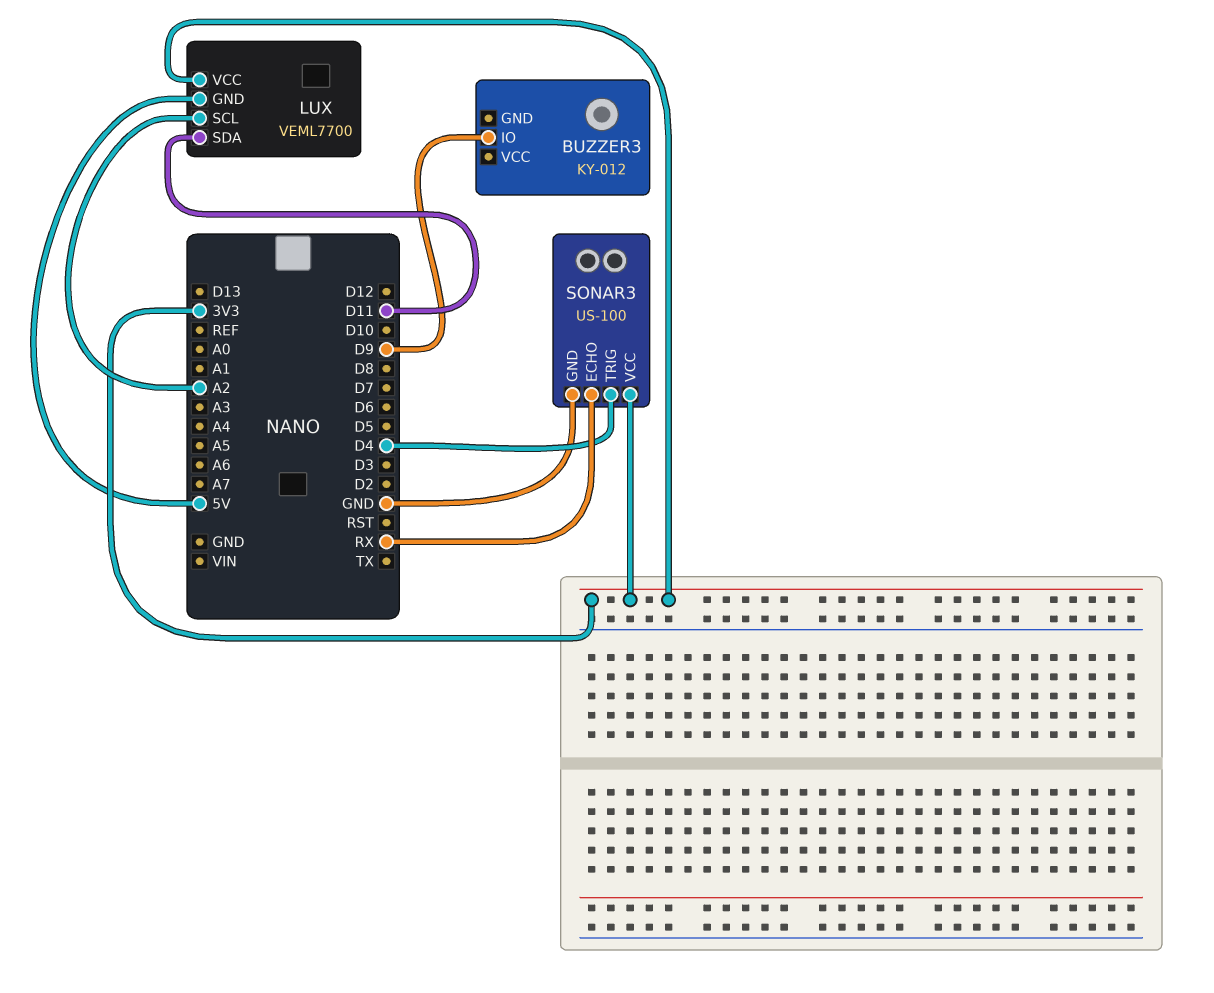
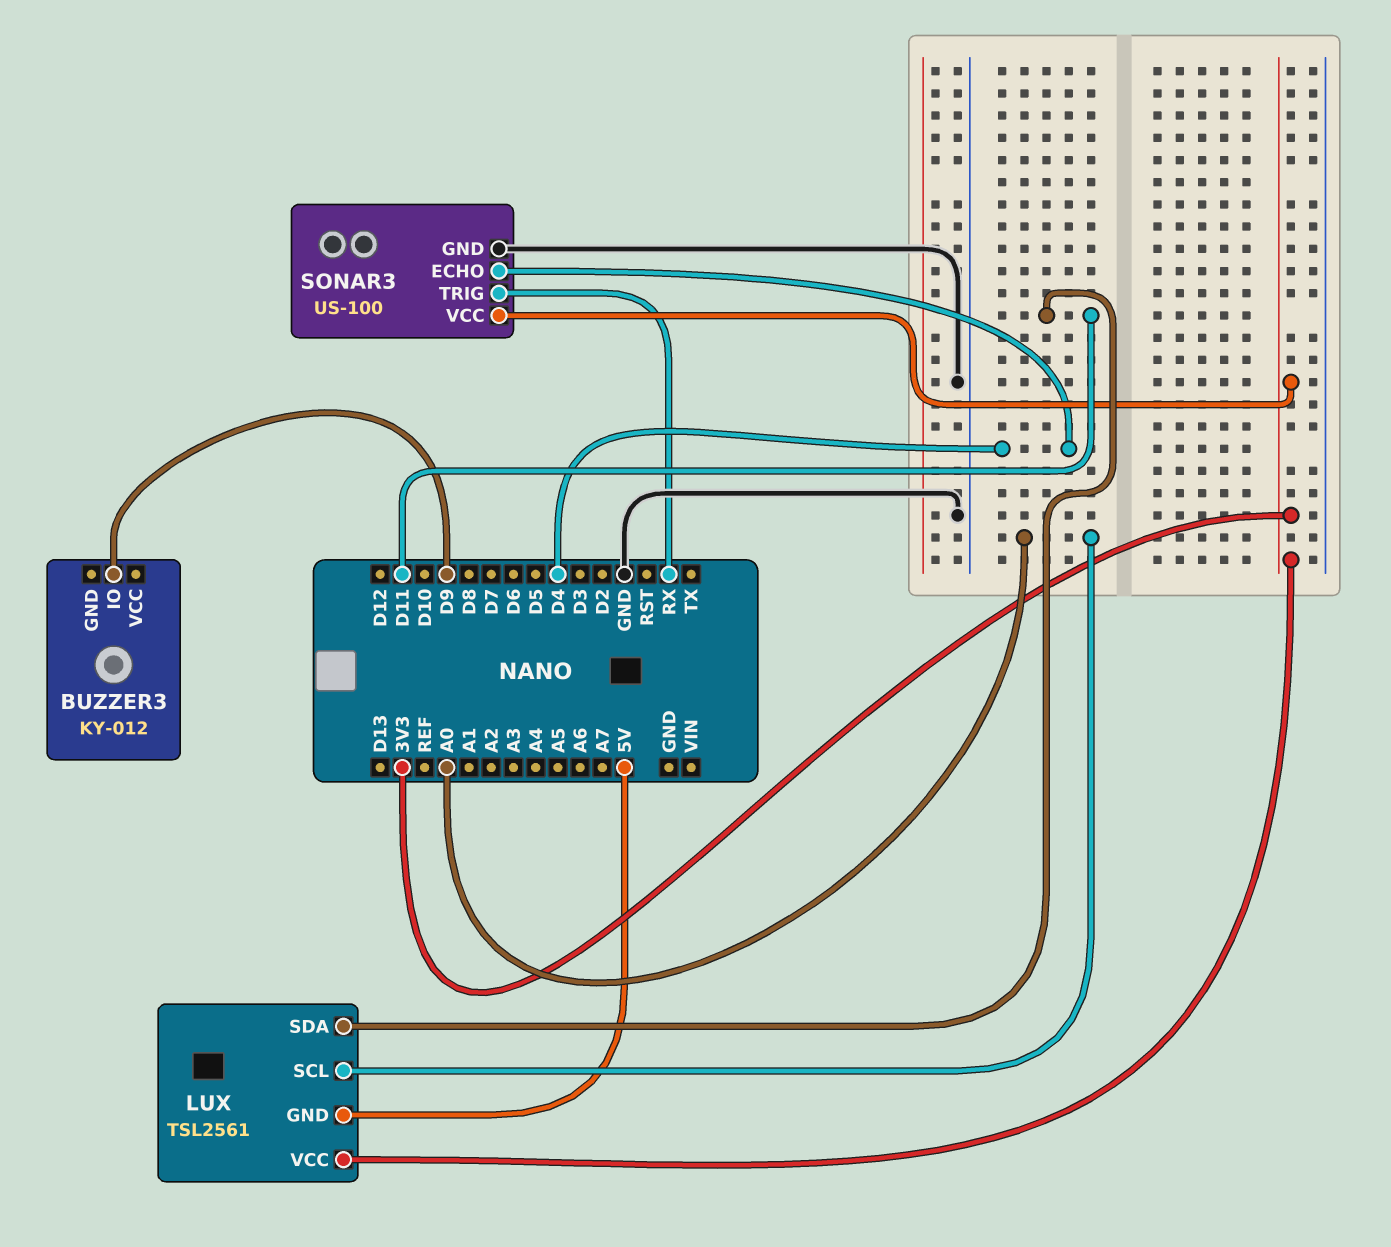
LUX: VEML7700 -> TSL2561
LUX pin SCL: A2 -> A0
SONAR3 pin ECHO: RX -> D4
SONAR3 pin TRIG: D4 -> RX

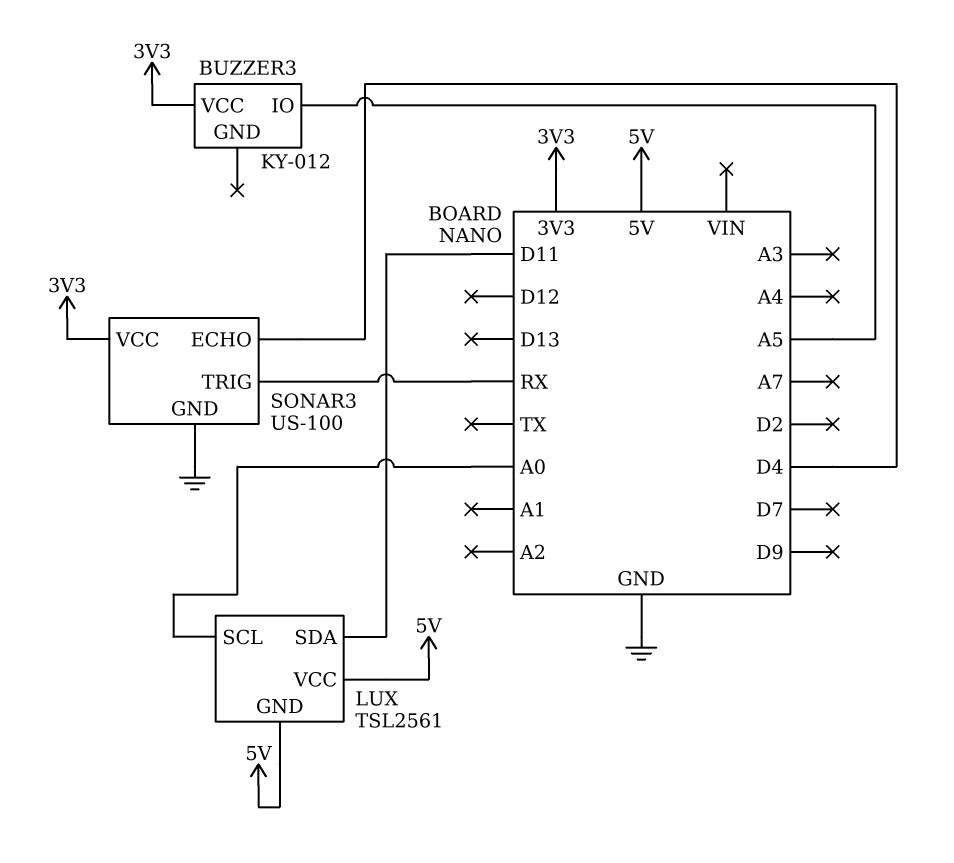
BUZZER3 pin IO: D9 -> A5
BUZZER3 pin VCC: none -> 3V3
LUX pin VCC: 3V3 -> 5V

